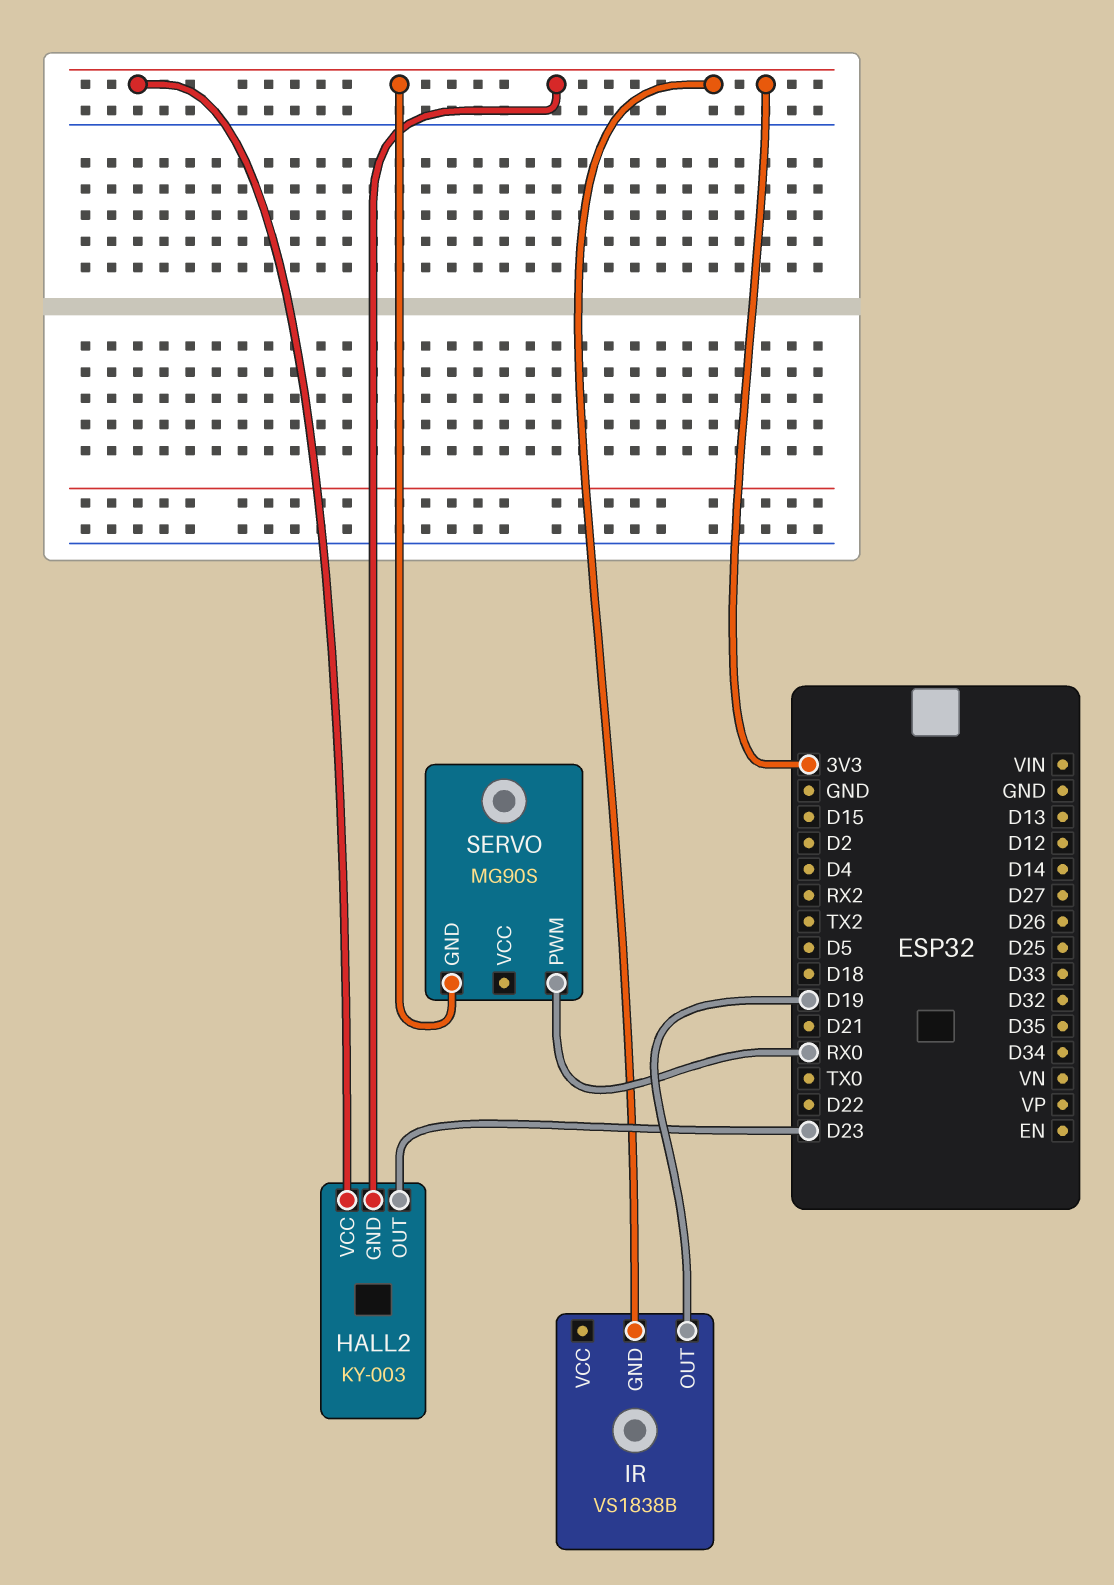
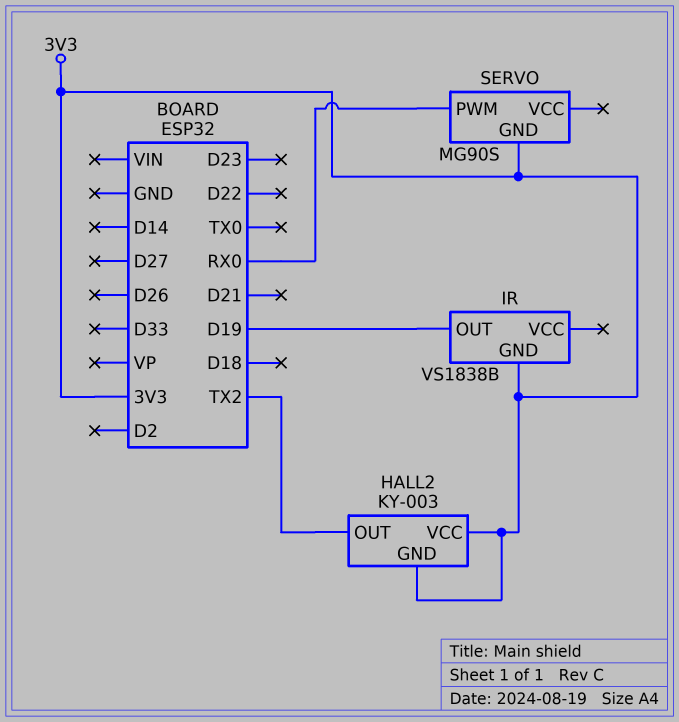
HALL2 pin OUT: D23 -> TX2

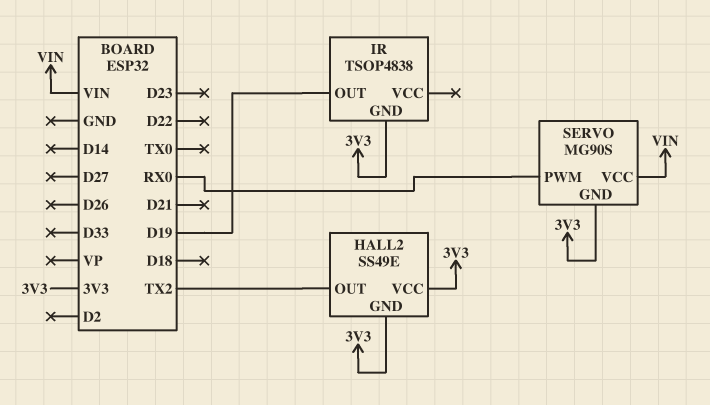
HALL2: KY-003 -> SS49E
IR: VS1838B -> TSOP4838
SERVO pin VCC: none -> VIN

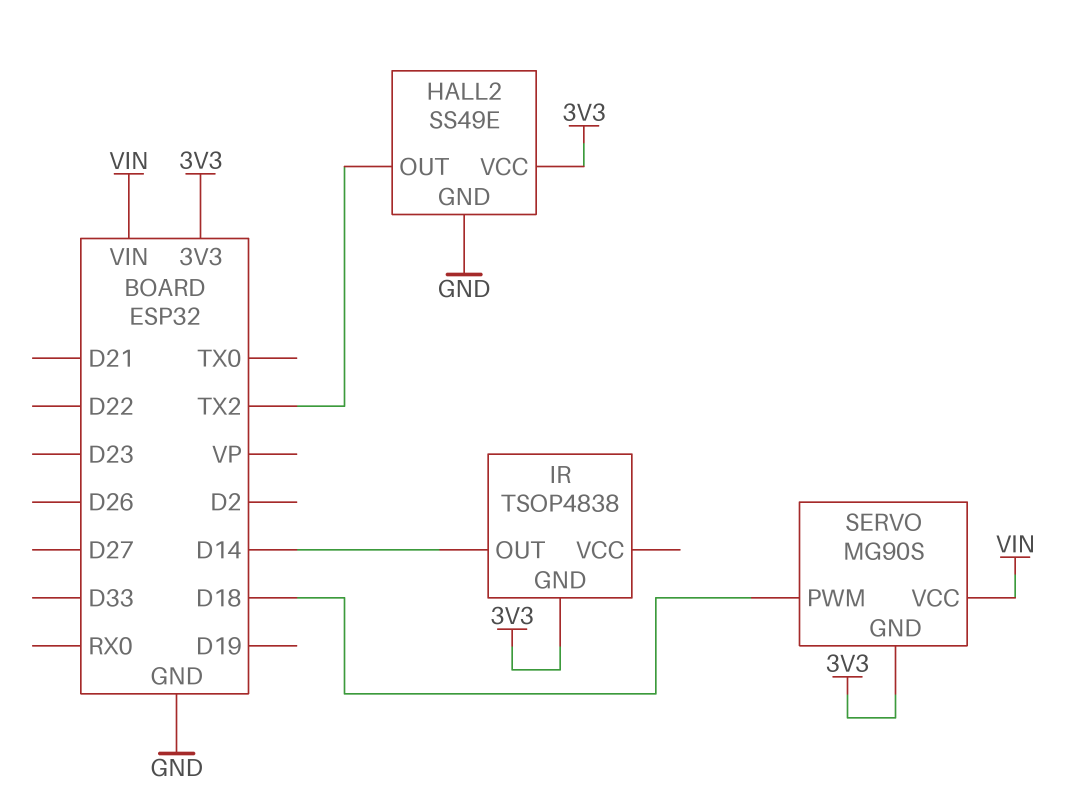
HALL2 pin GND: 3V3 -> GND
IR pin OUT: D19 -> D14
SERVO pin PWM: RX0 -> D18

